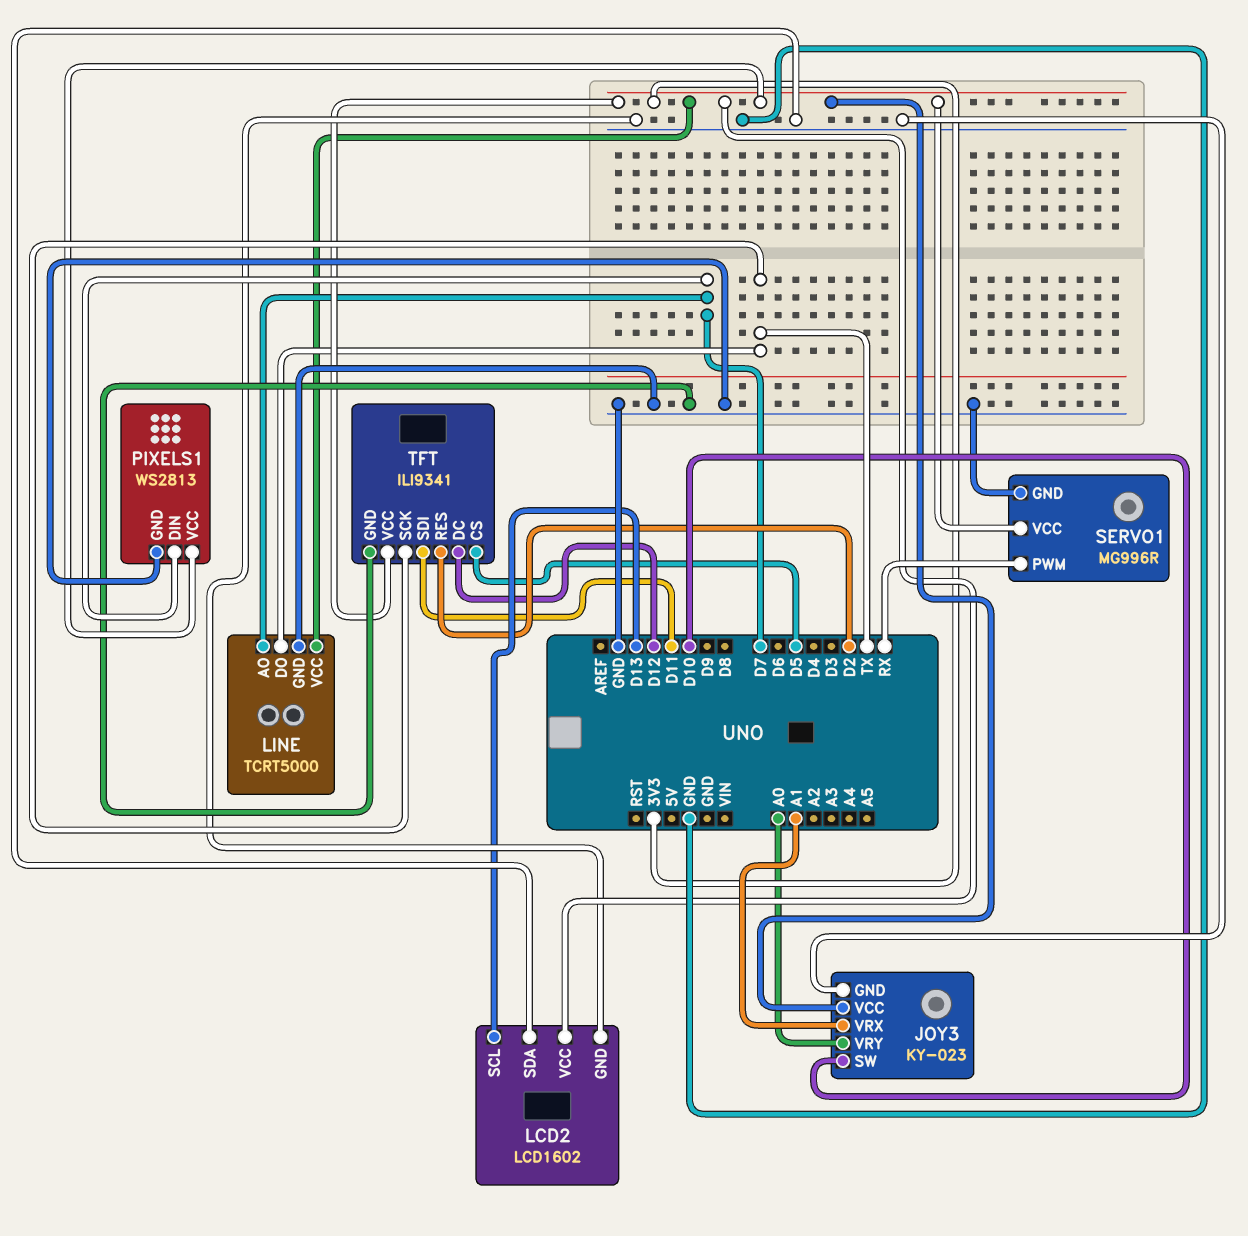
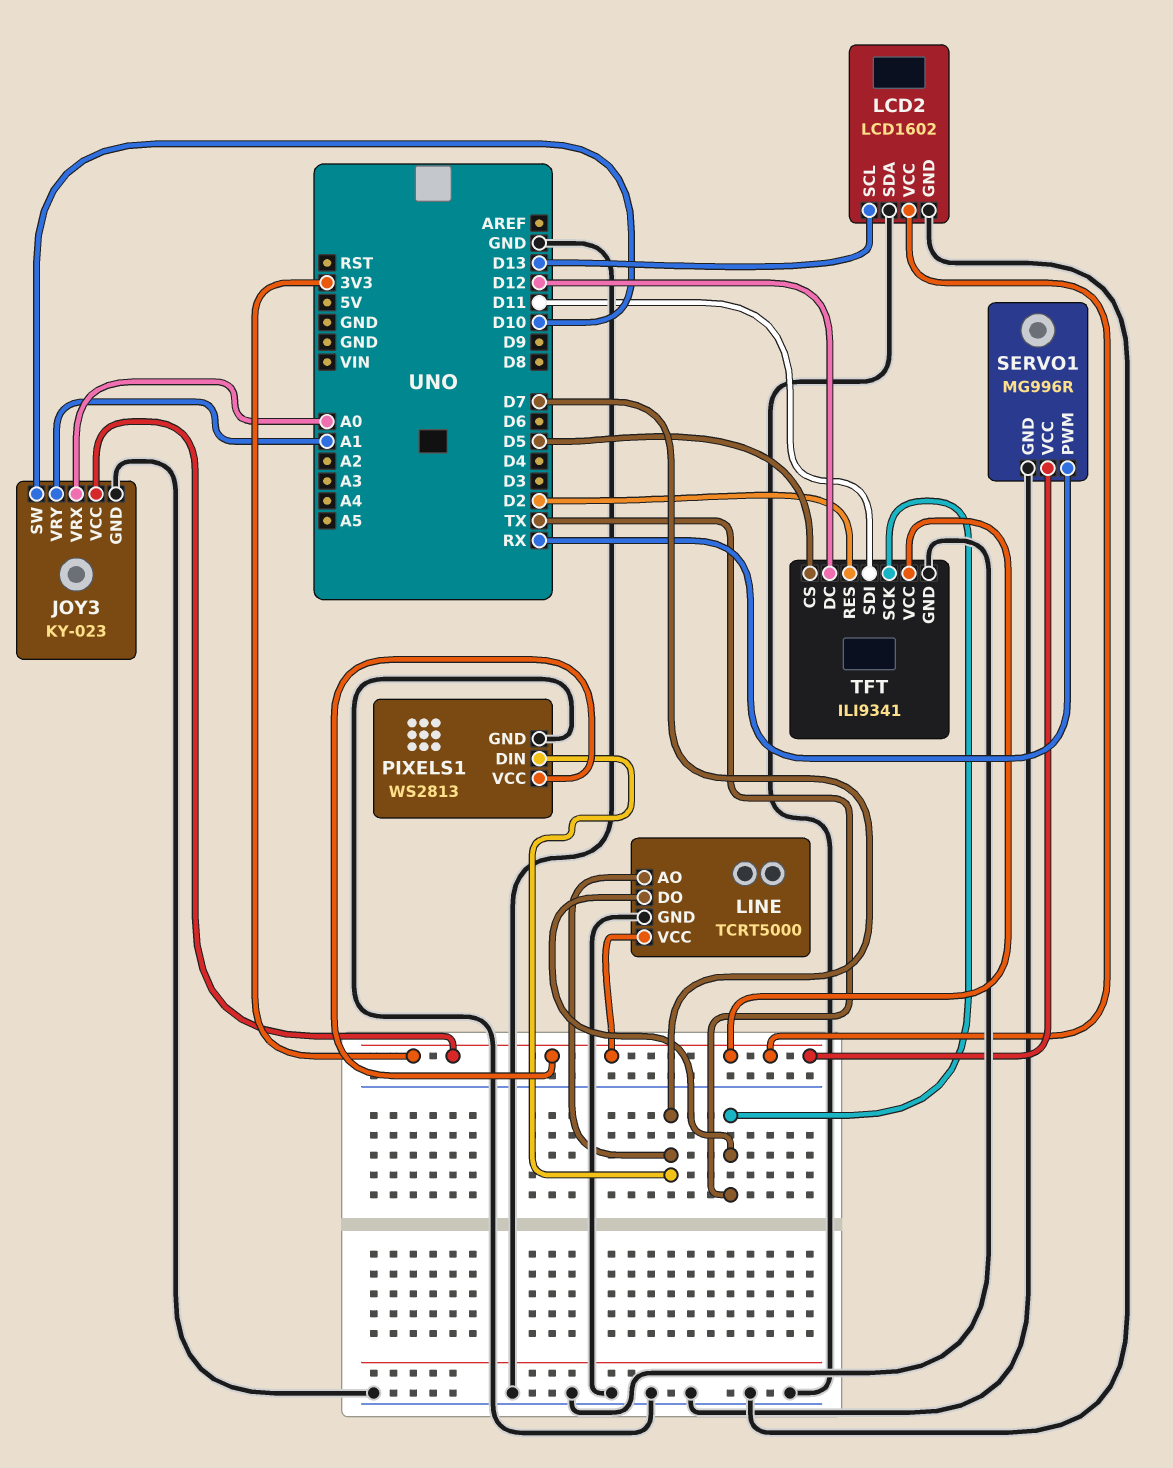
JOY3 pin VRX: A1 -> A0
JOY3 pin VRY: A0 -> A1

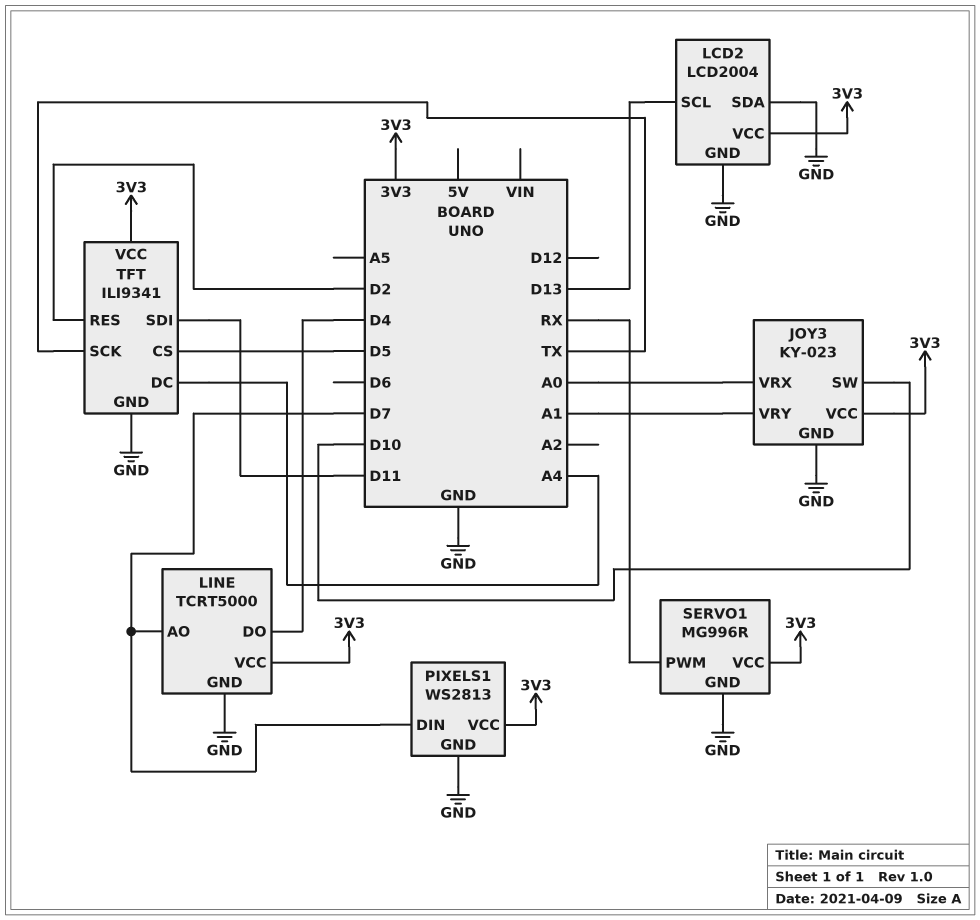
LCD2: LCD1602 -> LCD2004
LINE pin DO: TX -> D4
TFT pin DC: D12 -> A4

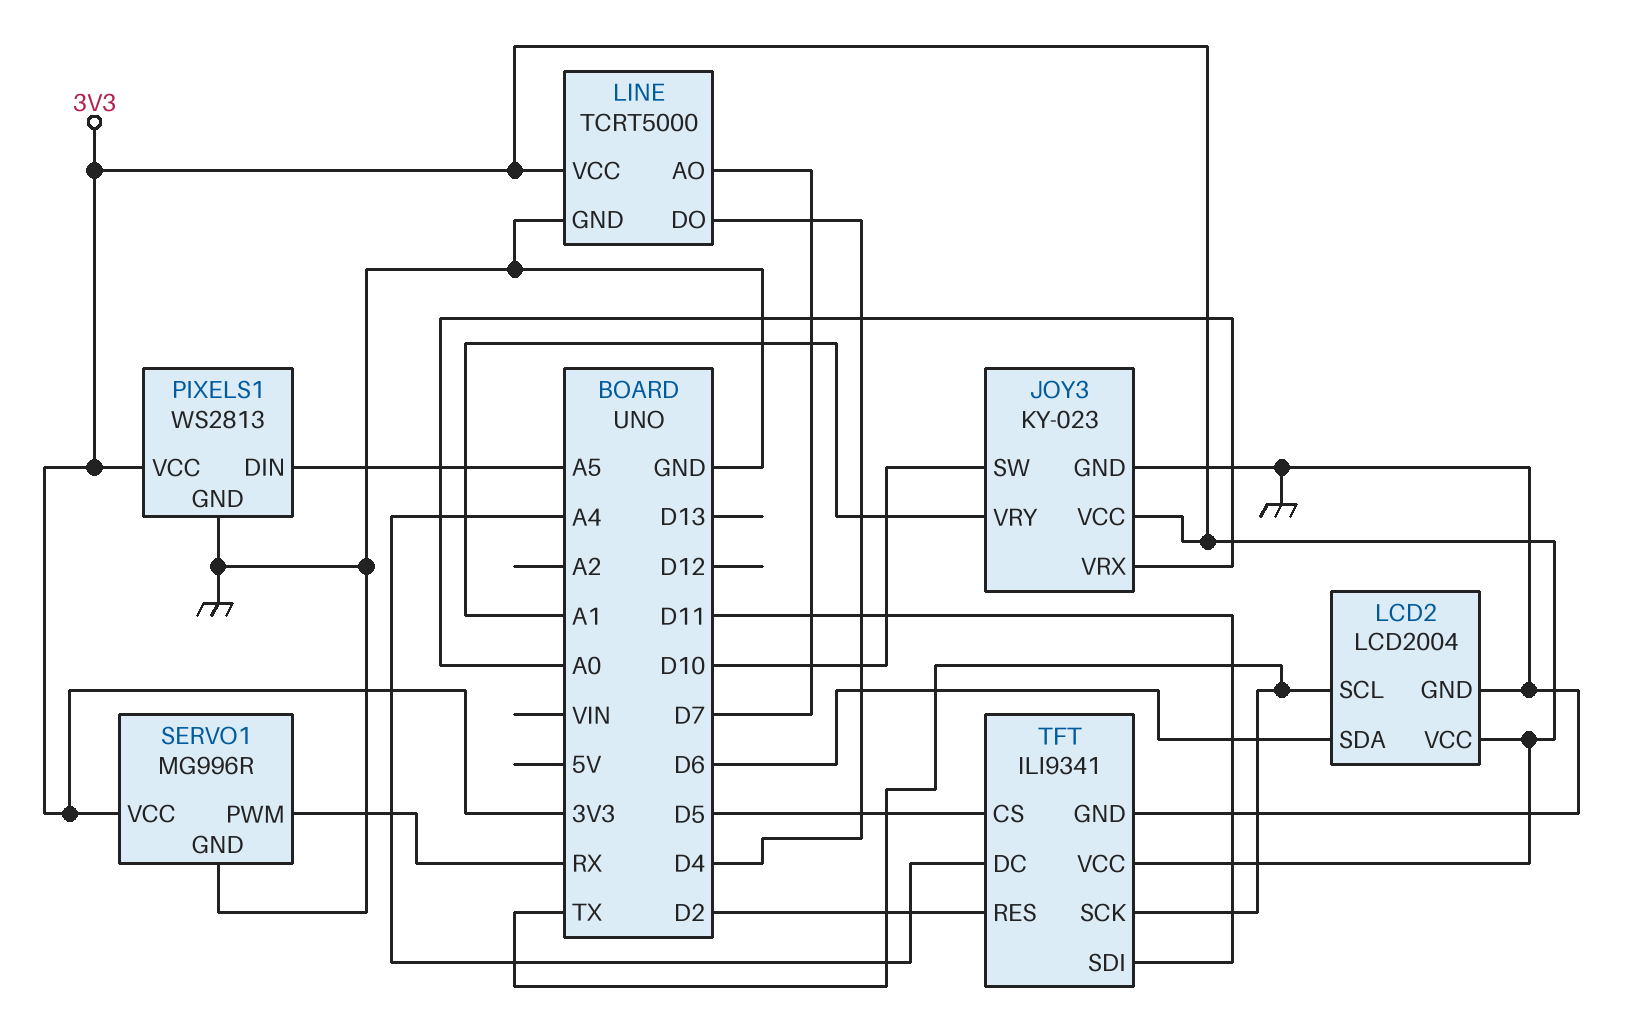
LCD2 pin SCL: D13 -> TX
LCD2 pin SDA: GND -> D6
PIXELS1 pin DIN: D7 -> A5

